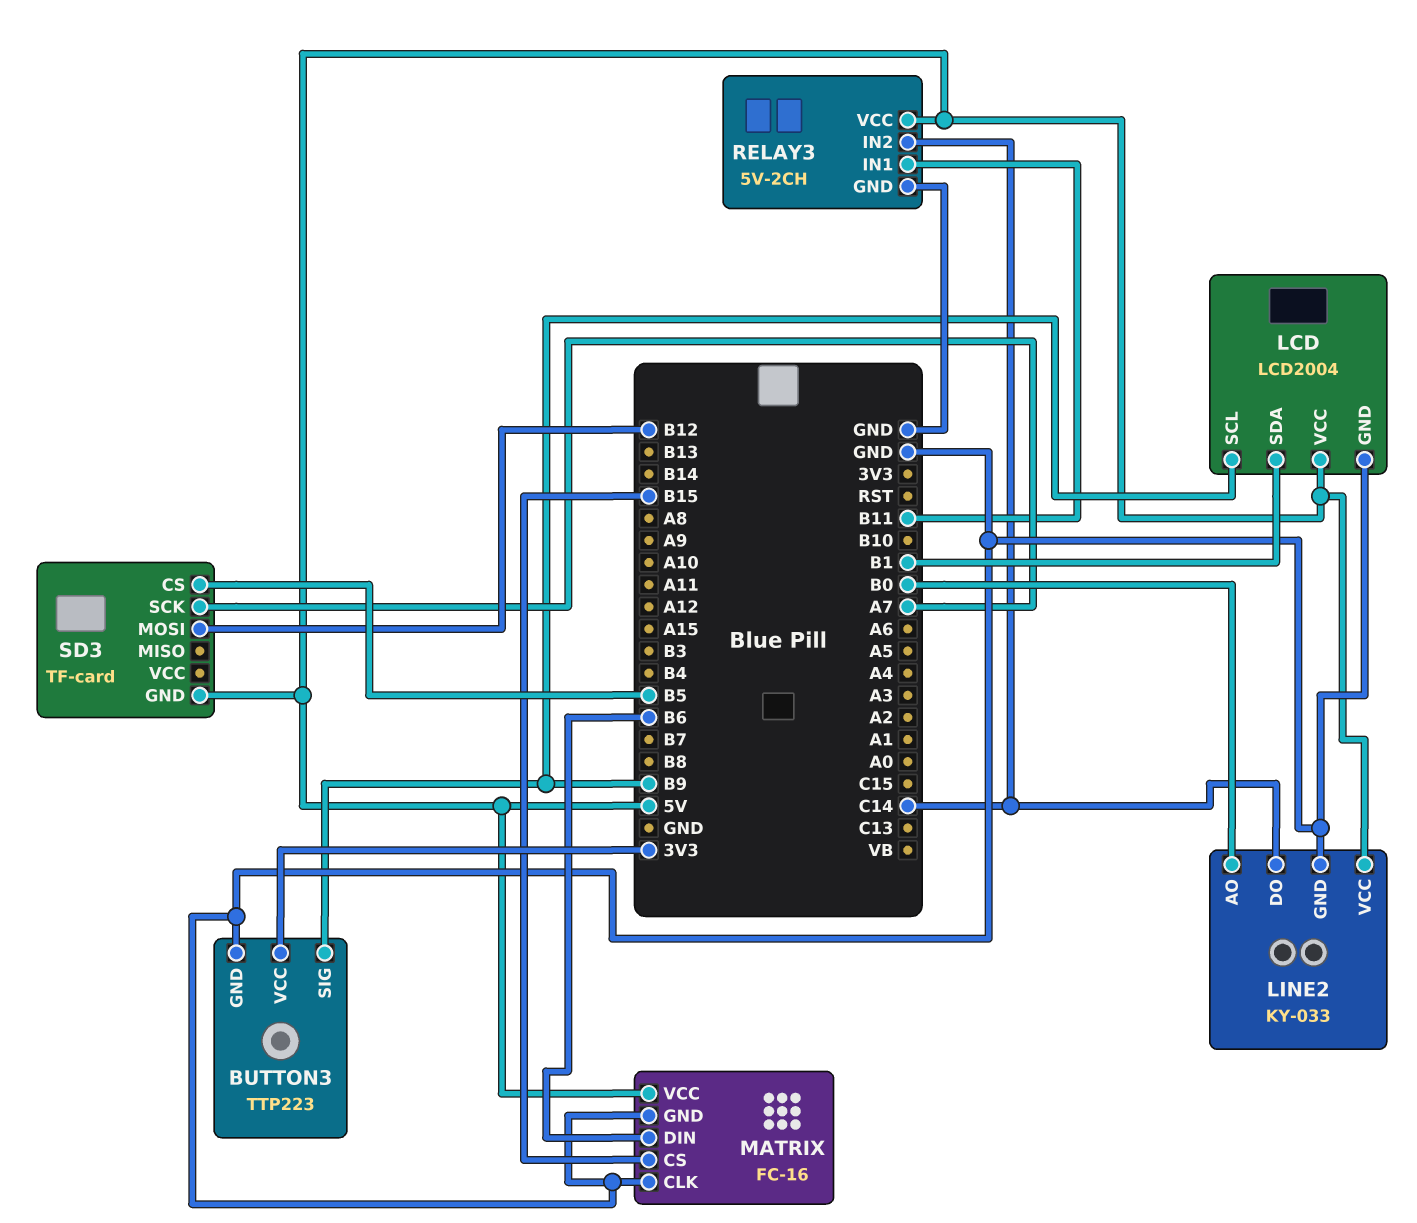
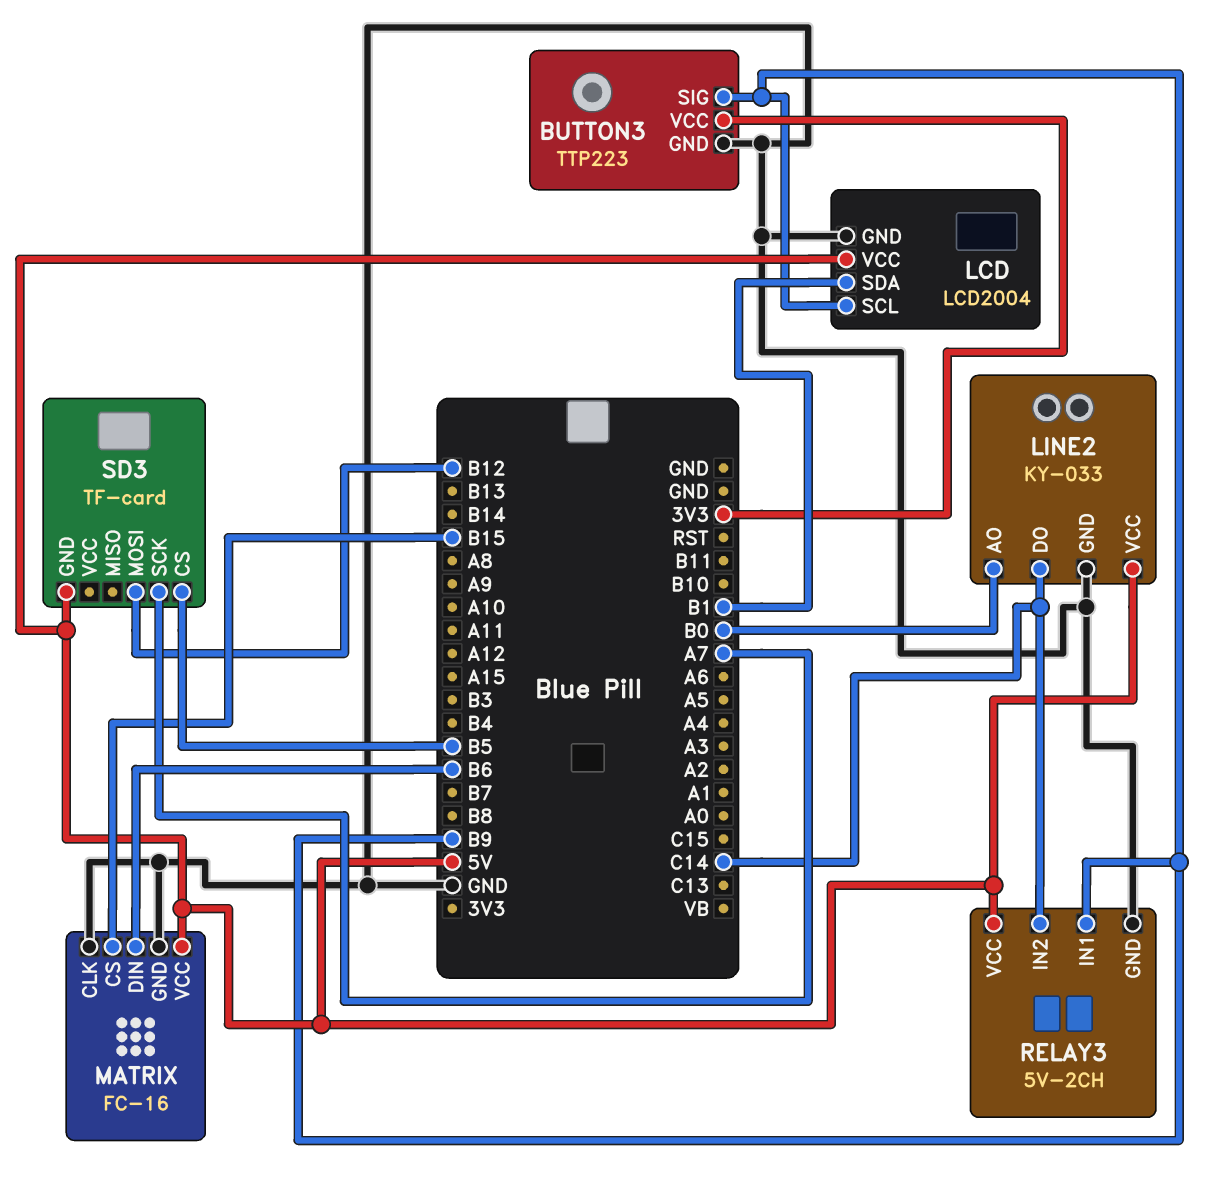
RELAY3 pin IN1: B11 -> B9

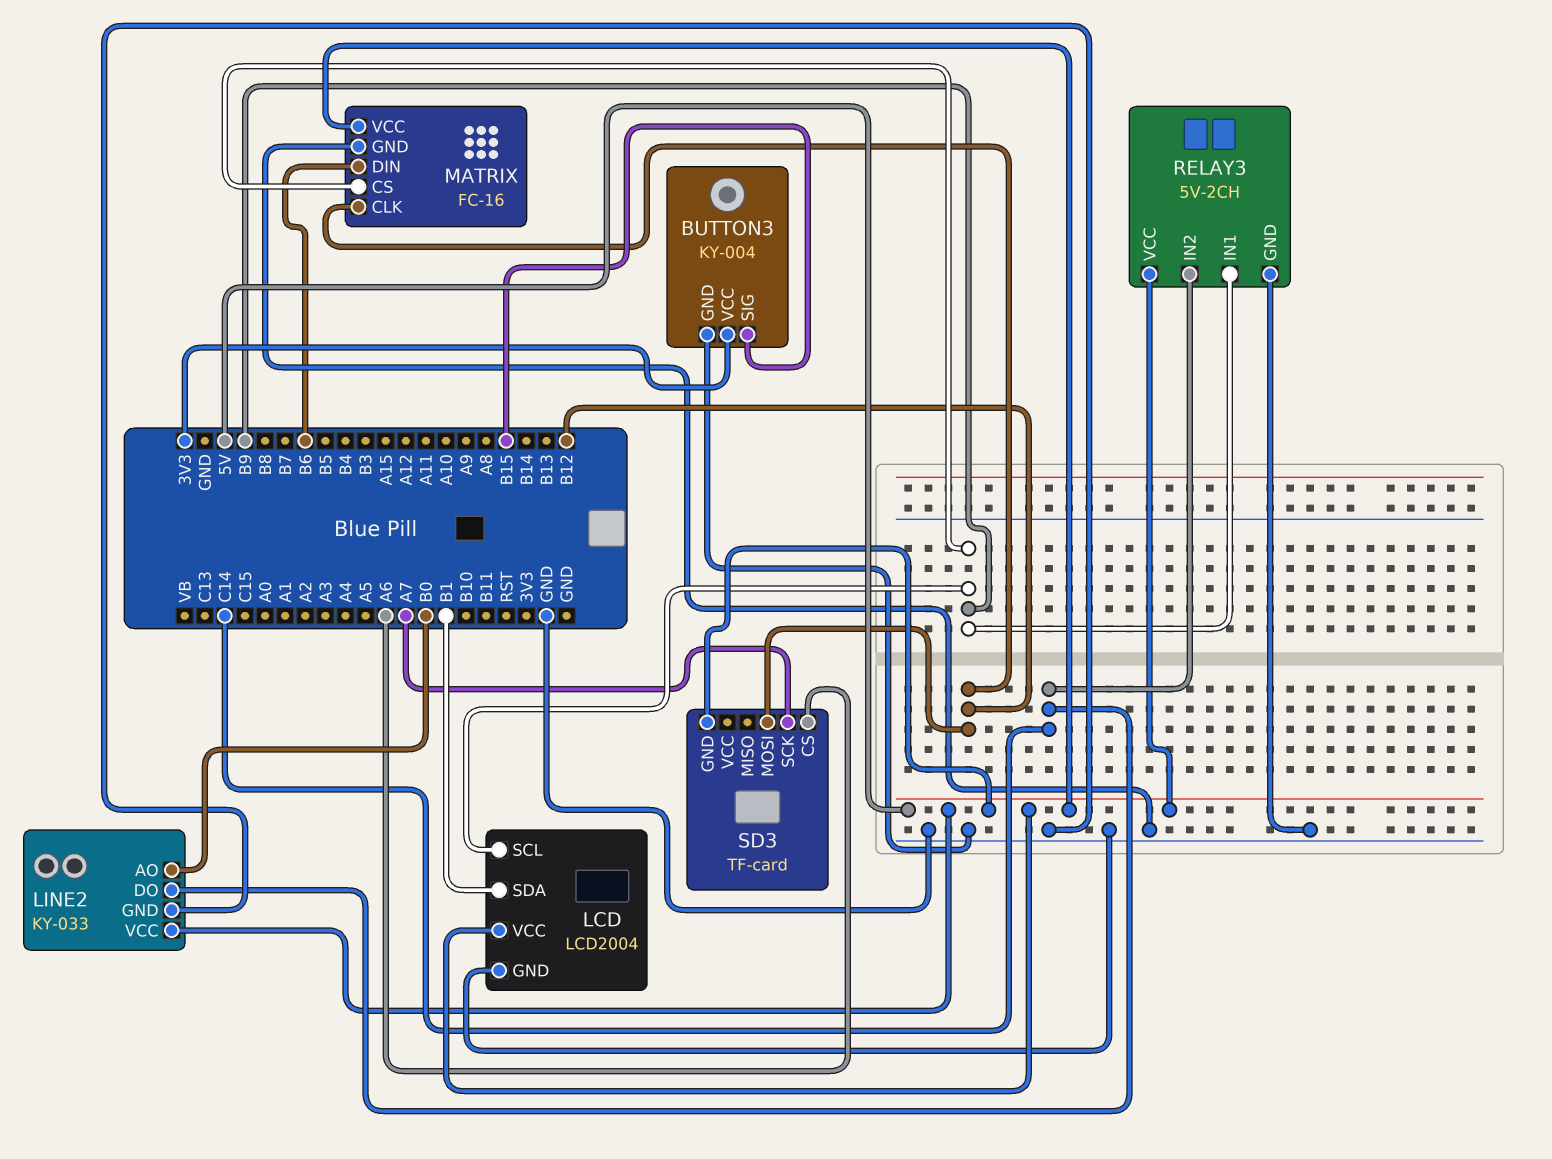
BUTTON3: TTP223 -> KY-004
BUTTON3 pin SIG: B9 -> B15
MATRIX pin CLK: GND -> B12
MATRIX pin CS: B15 -> B9
SD3 pin CS: B5 -> A6

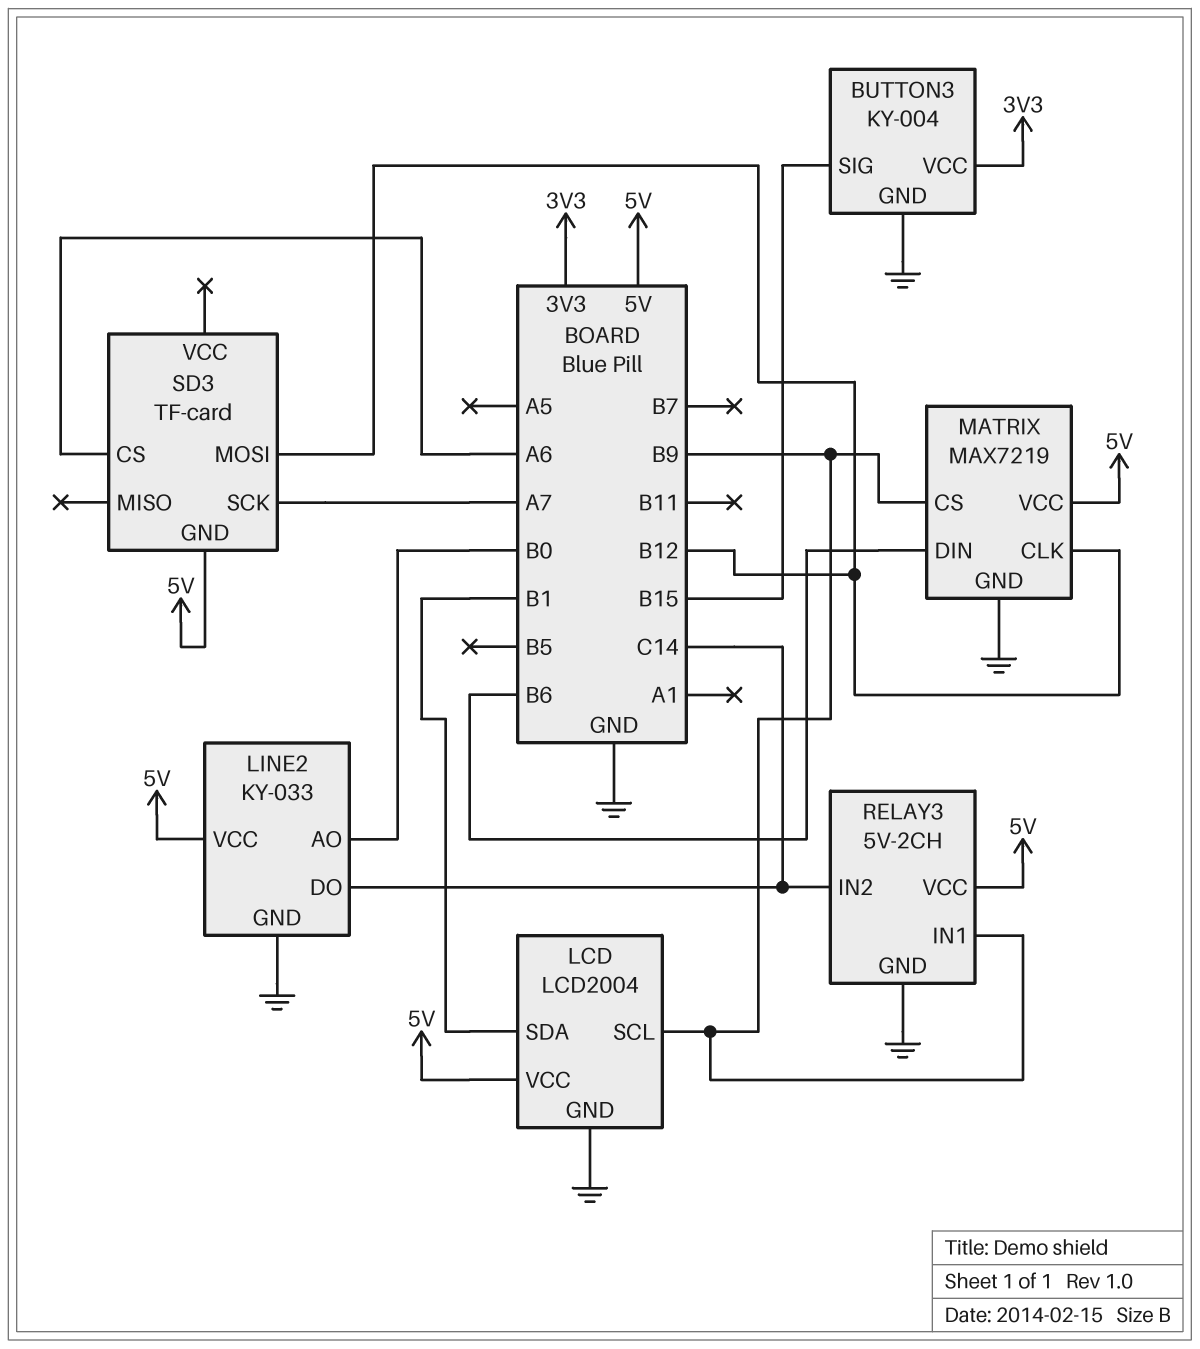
MATRIX: FC-16 -> MAX7219

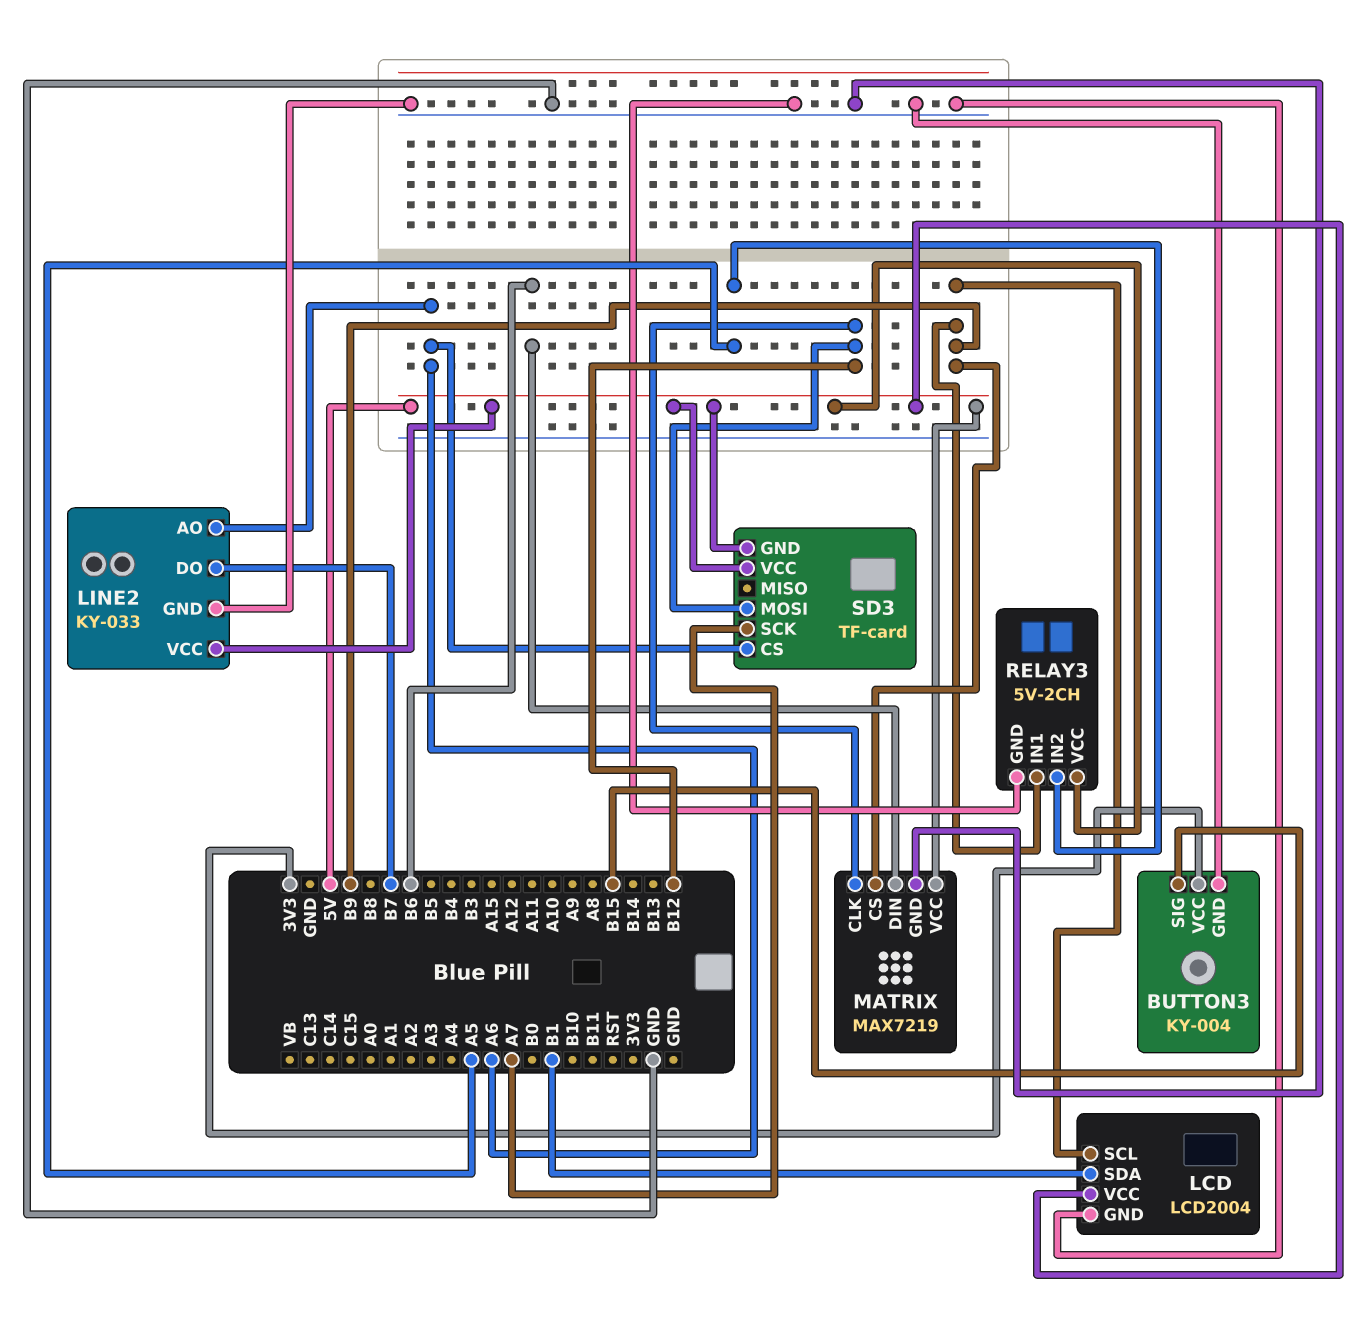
LINE2 pin AO: B0 -> A6
LINE2 pin DO: C14 -> B7
RELAY3 pin IN2: C14 -> A5
SD3 pin VCC: none -> 5V

